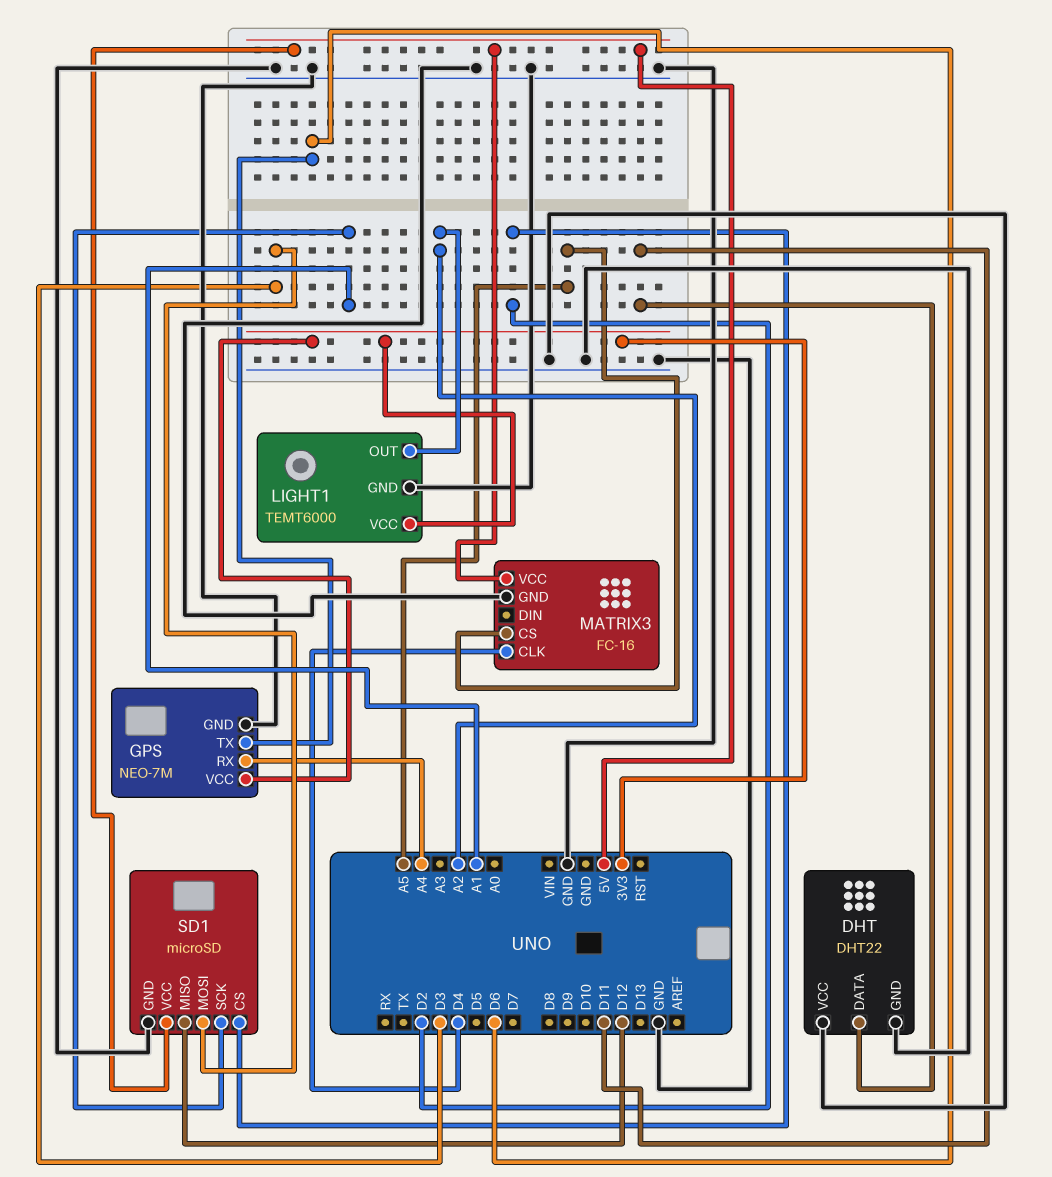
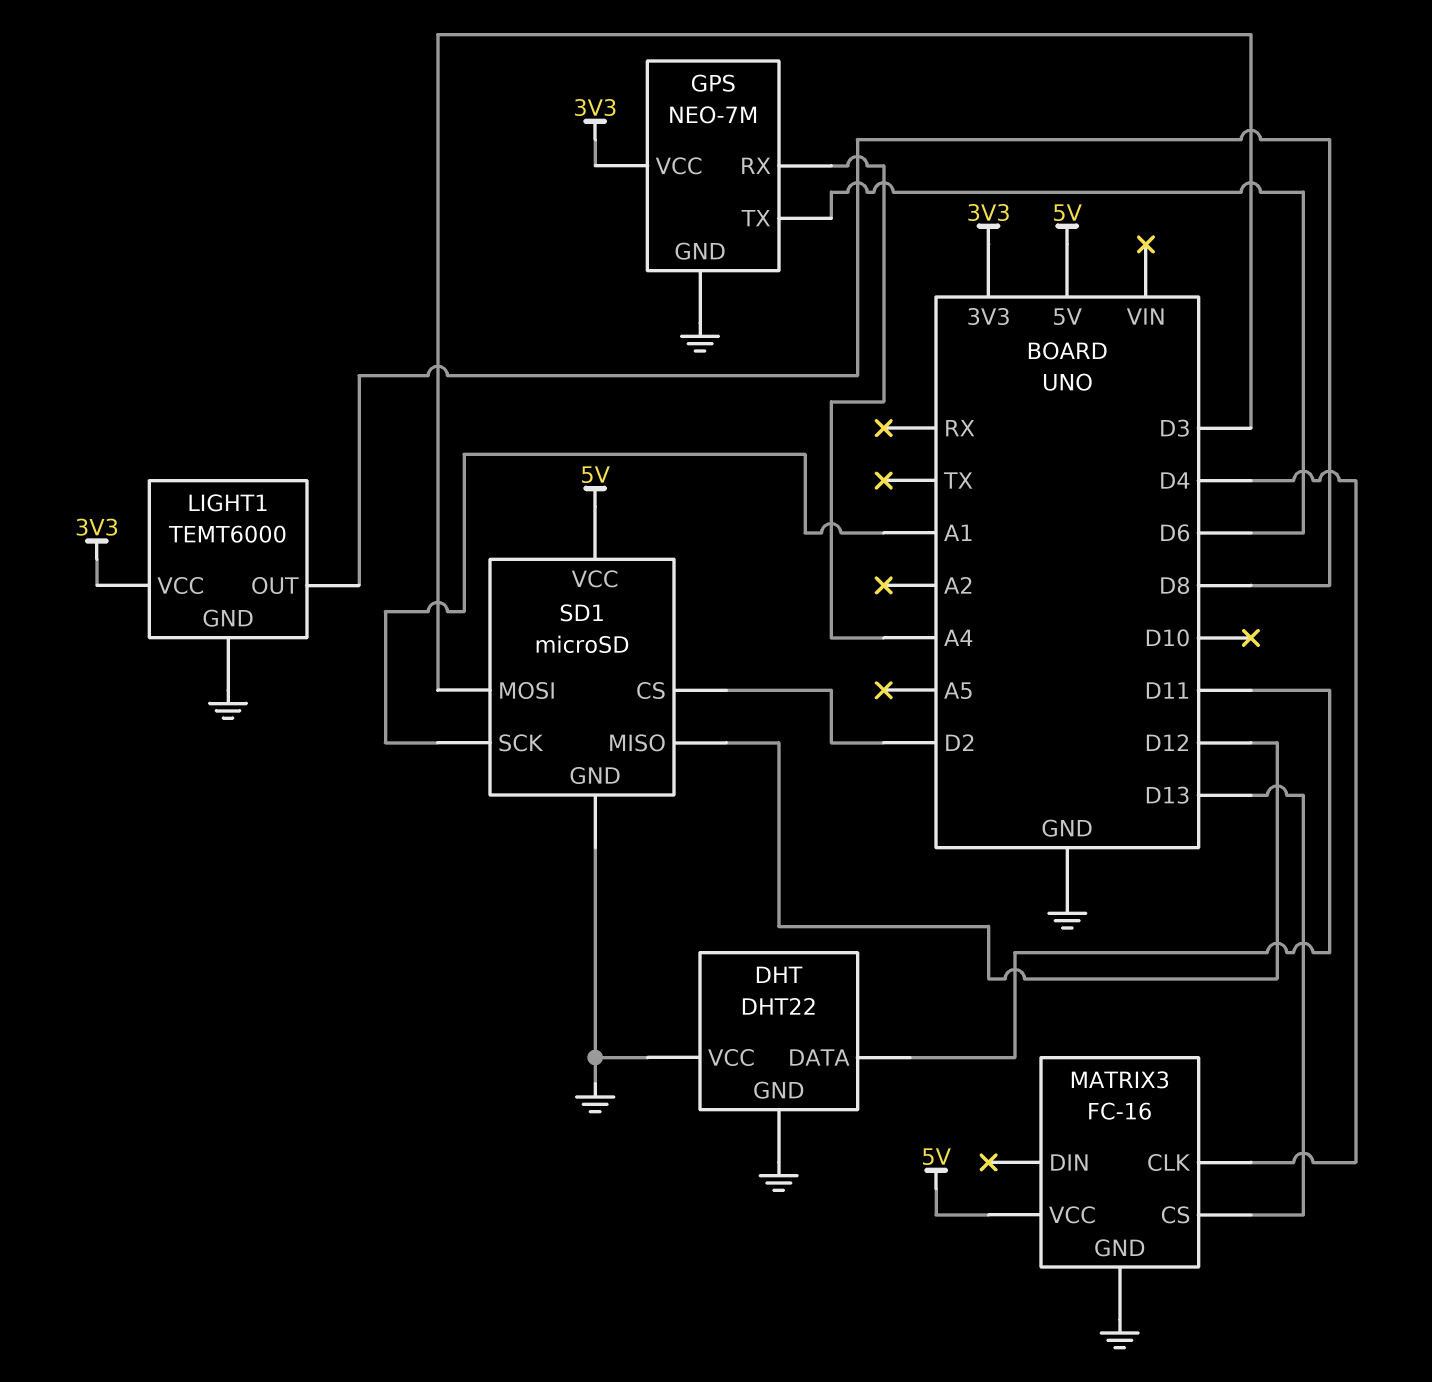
LIGHT1 pin OUT: A2 -> D8
MATRIX3 pin CS: A5 -> D13

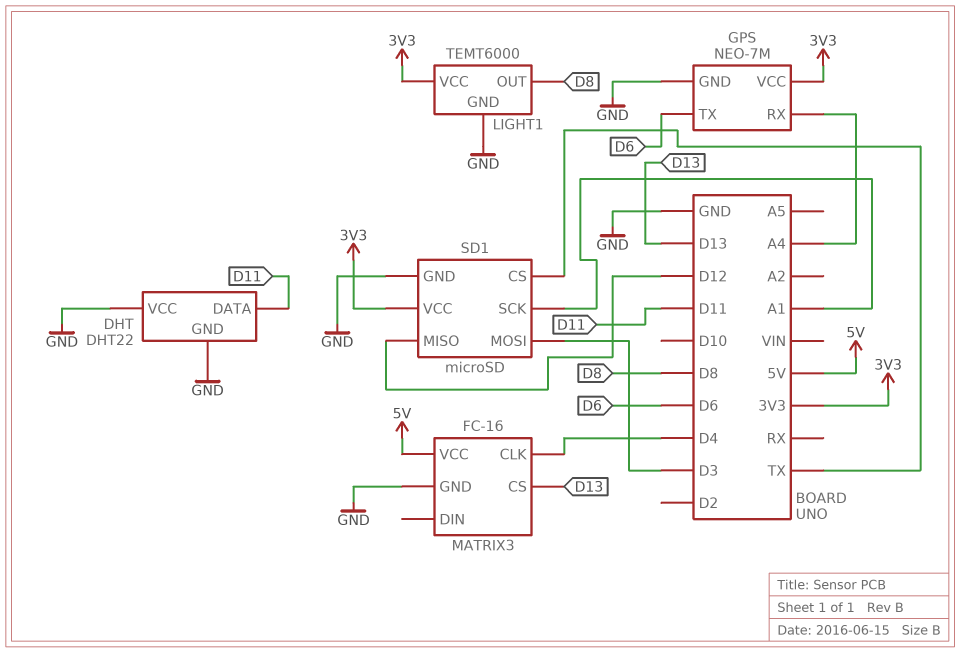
SD1 pin CS: D2 -> TX
SD1 pin VCC: 5V -> 3V3

